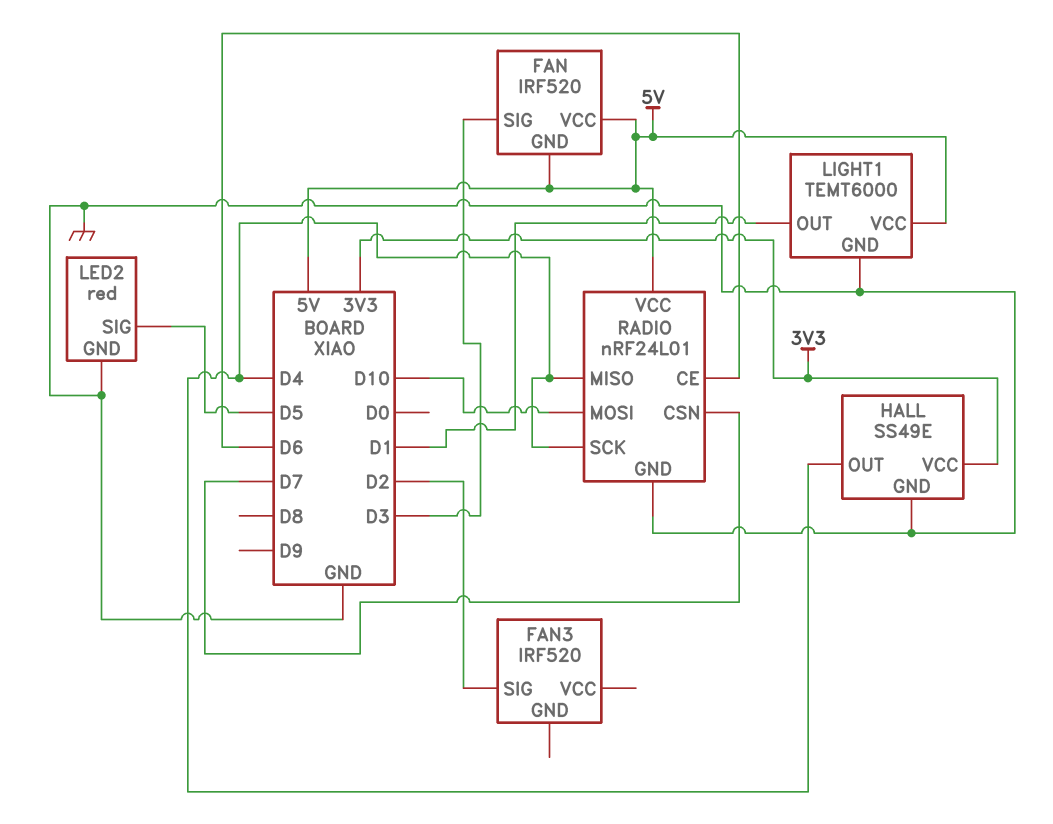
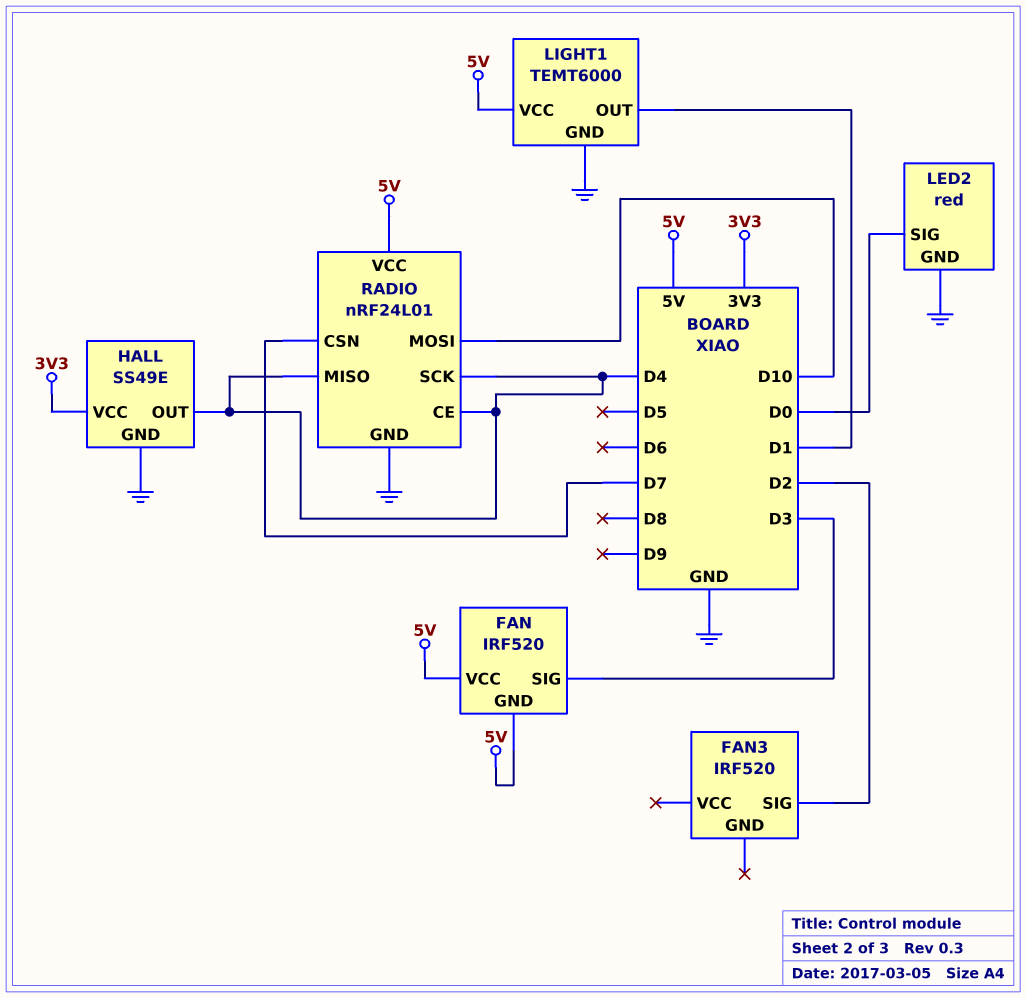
LED2 pin SIG: D5 -> D0
RADIO pin CE: D6 -> D4

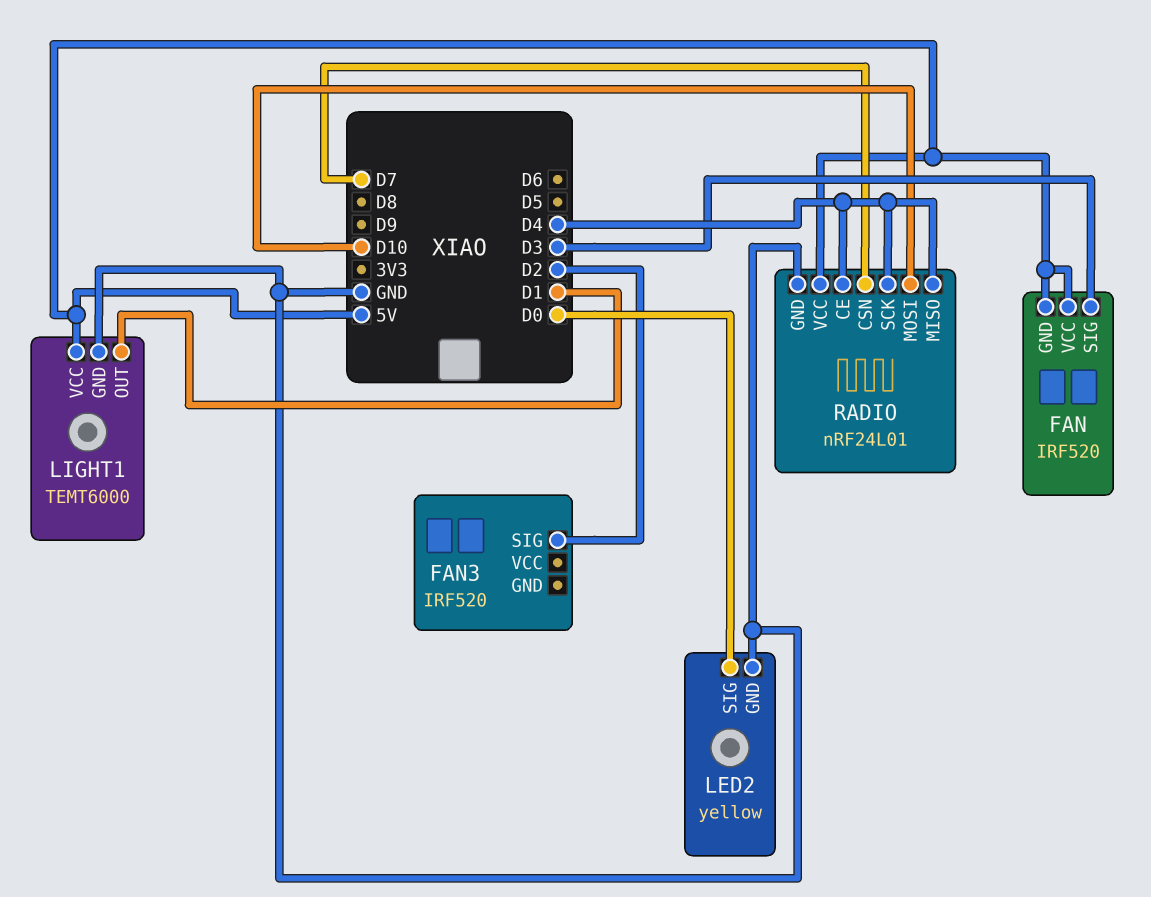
HALL: SS49E -> none
HALL pin GND: GND -> none
HALL pin OUT: D4 -> none
HALL pin VCC: 3V3 -> none
LED2: red -> yellow

